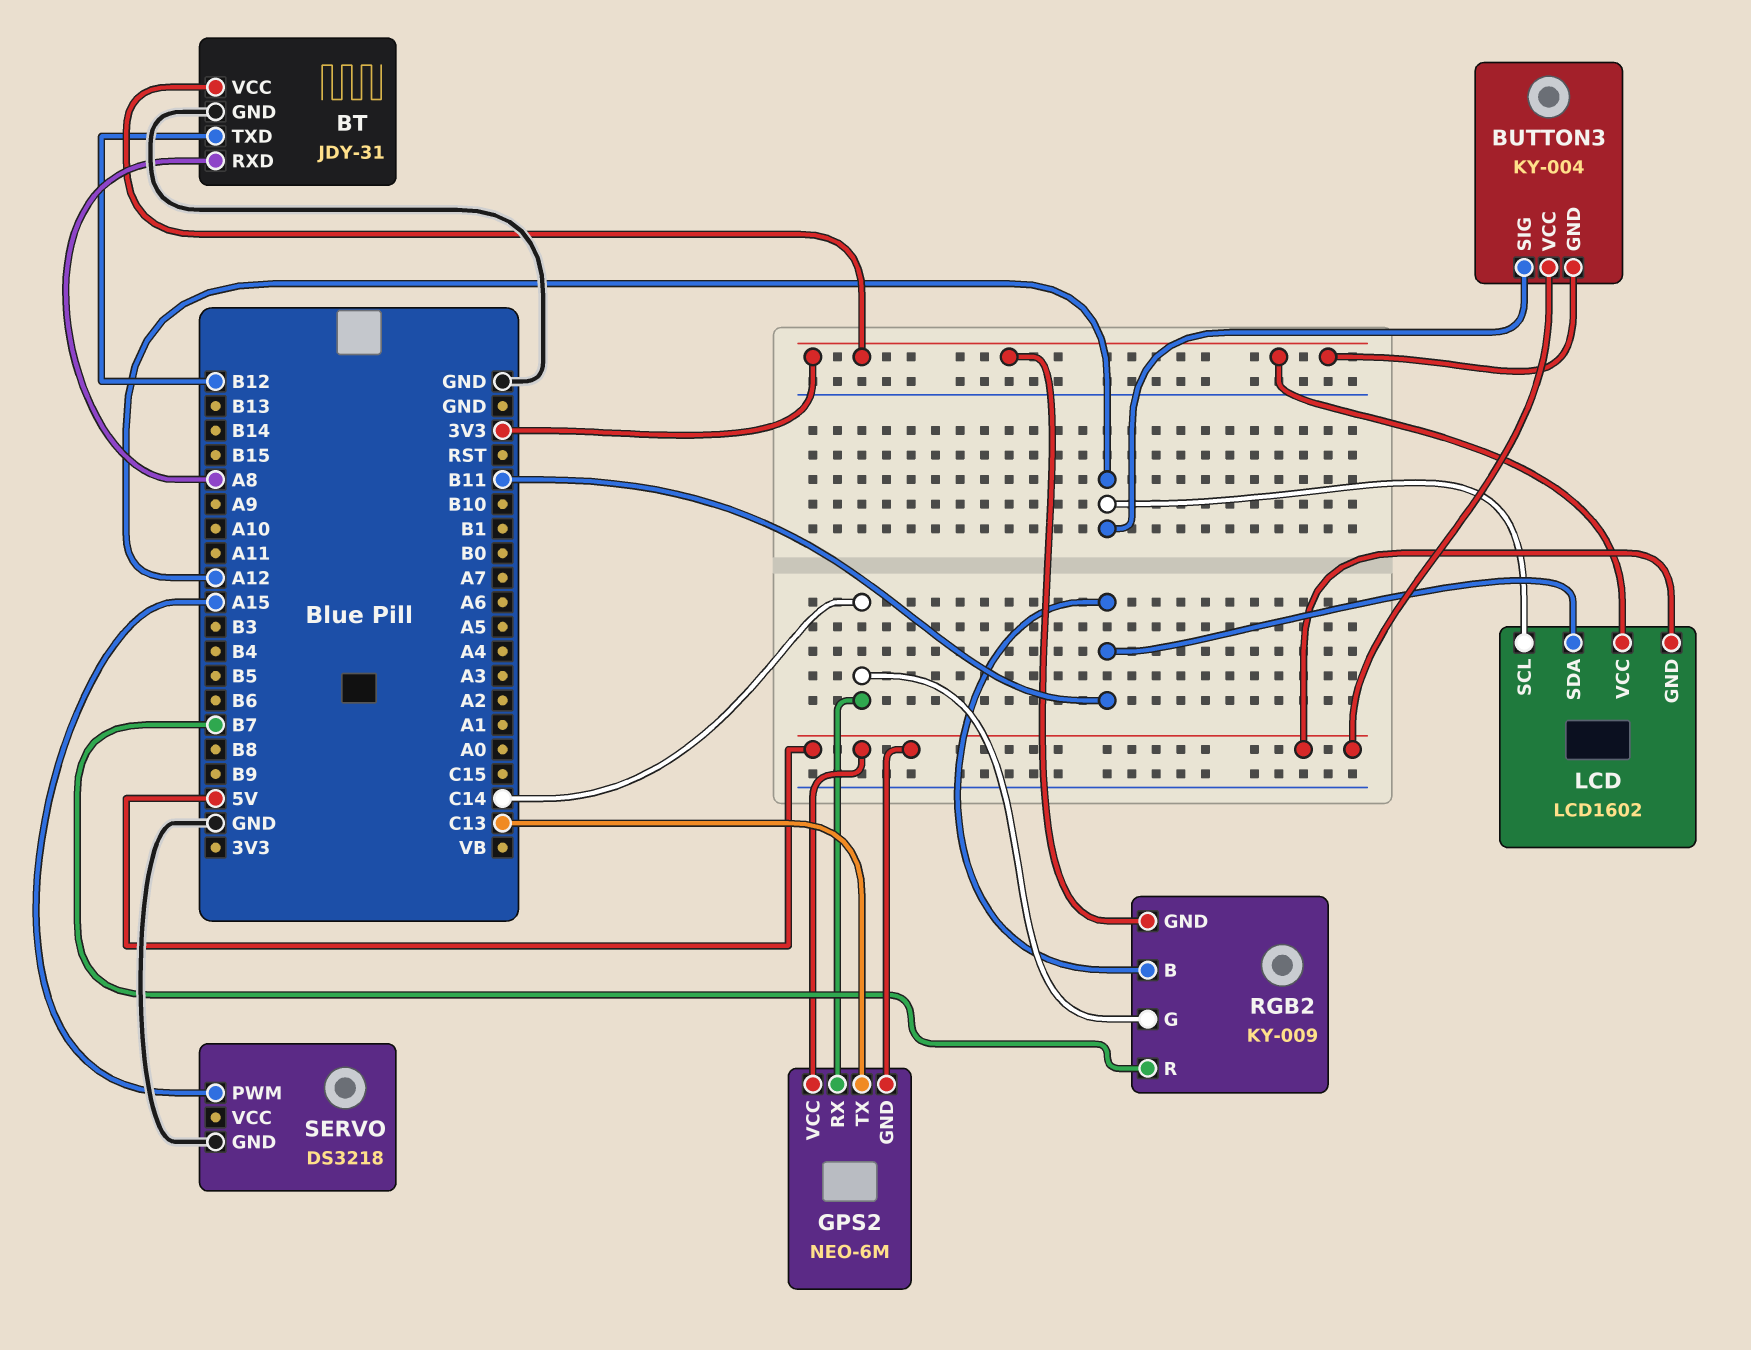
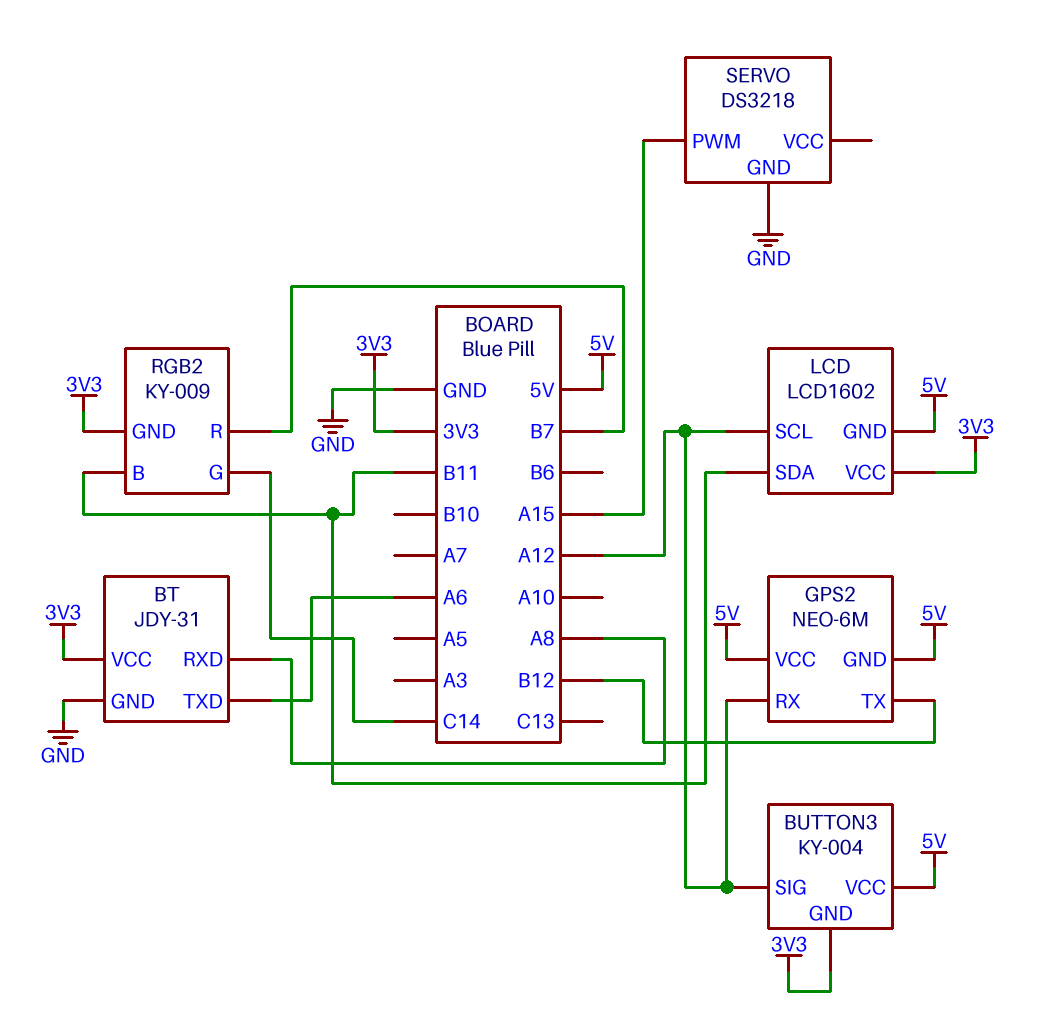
BT pin TXD: B12 -> A6
GPS2 pin RX: C14 -> A12
GPS2 pin TX: C13 -> B12

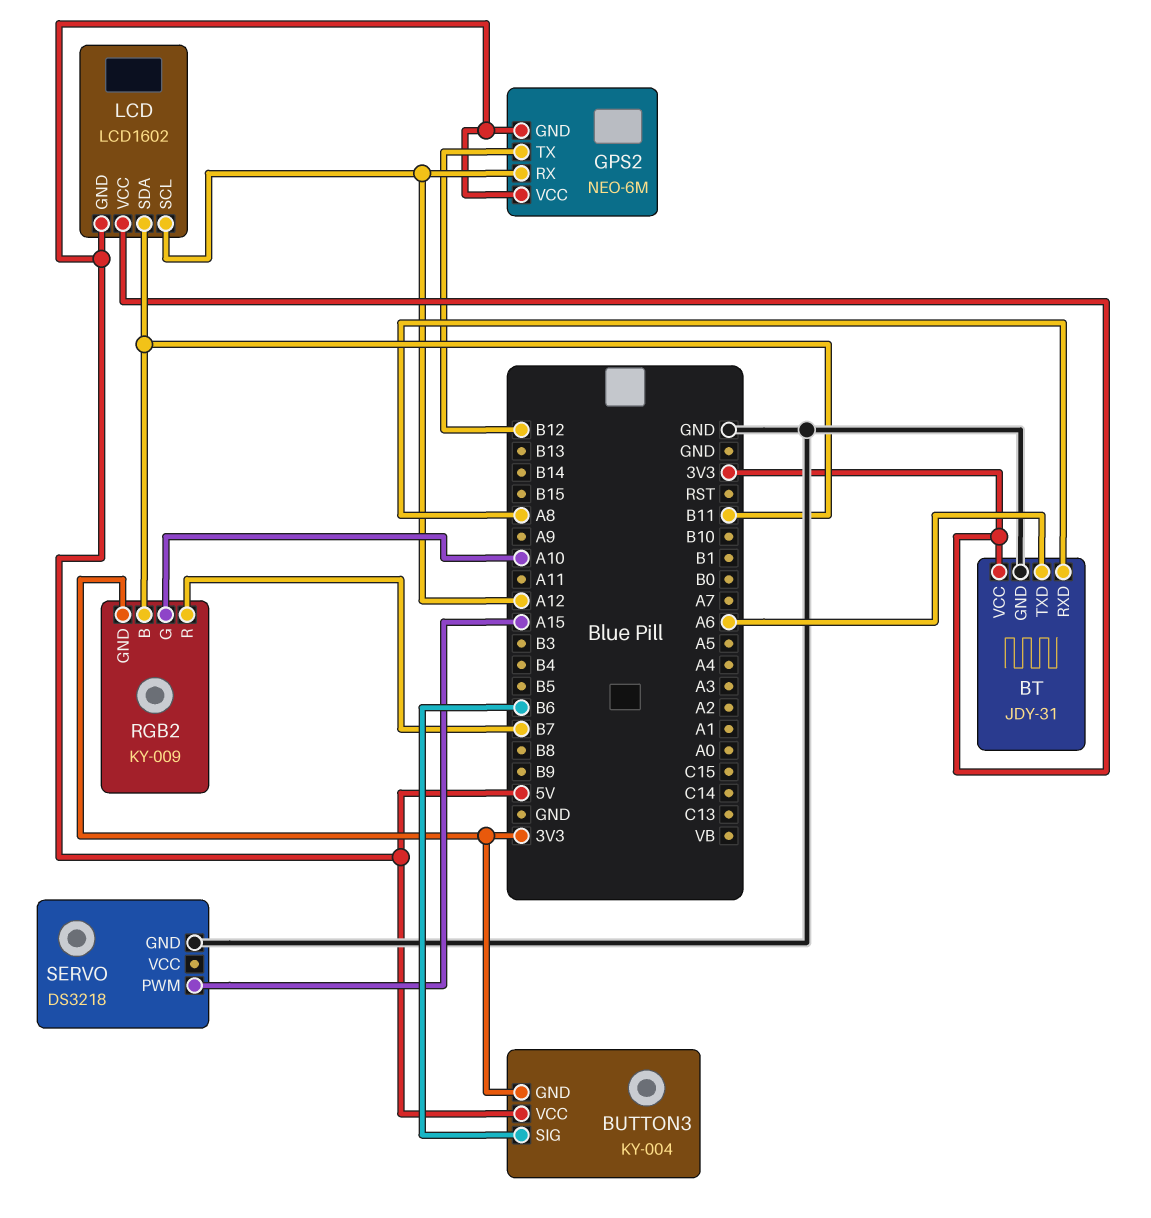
BUTTON3 pin SIG: A12 -> B6
RGB2 pin G: C14 -> A10

